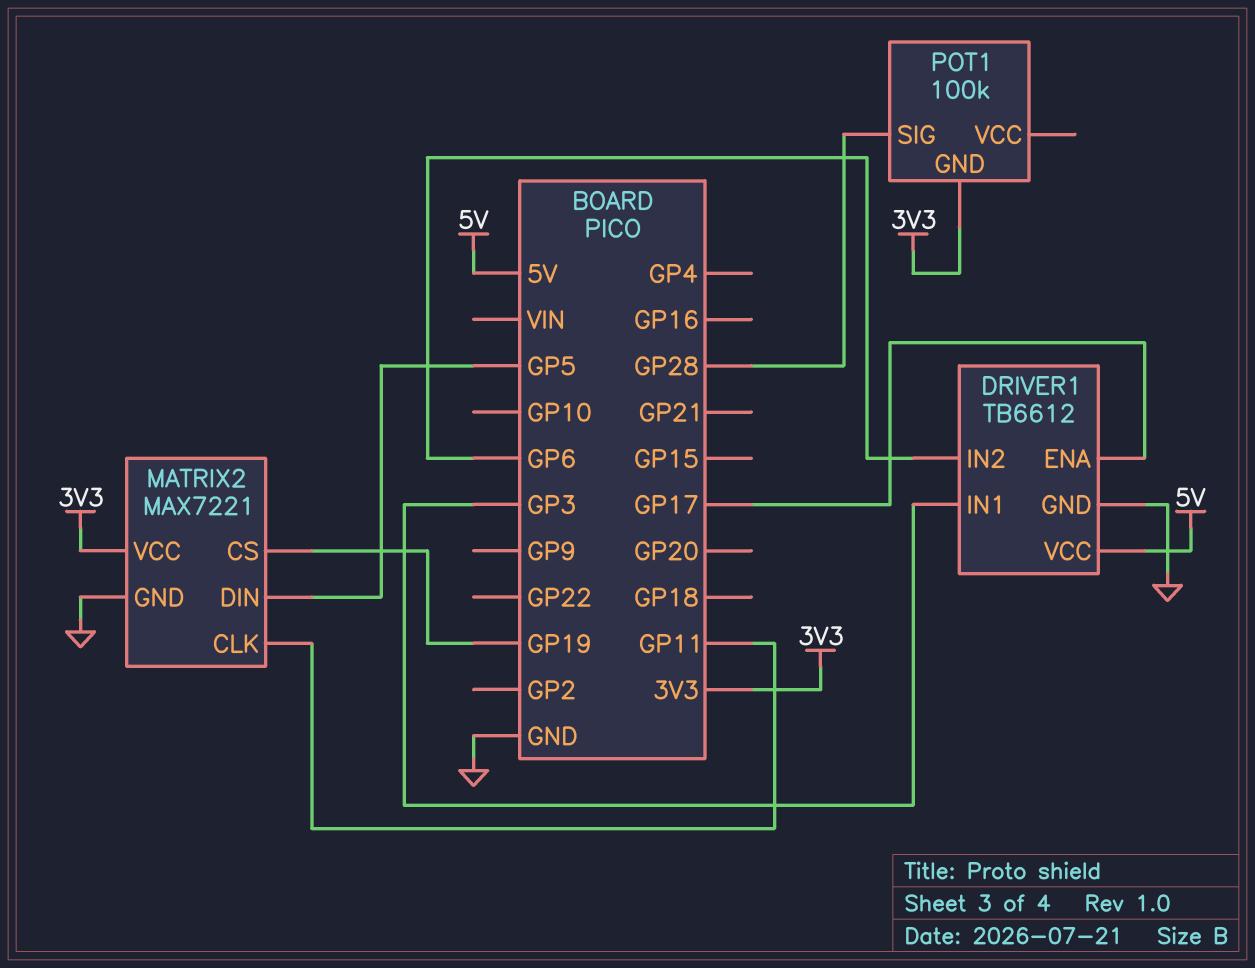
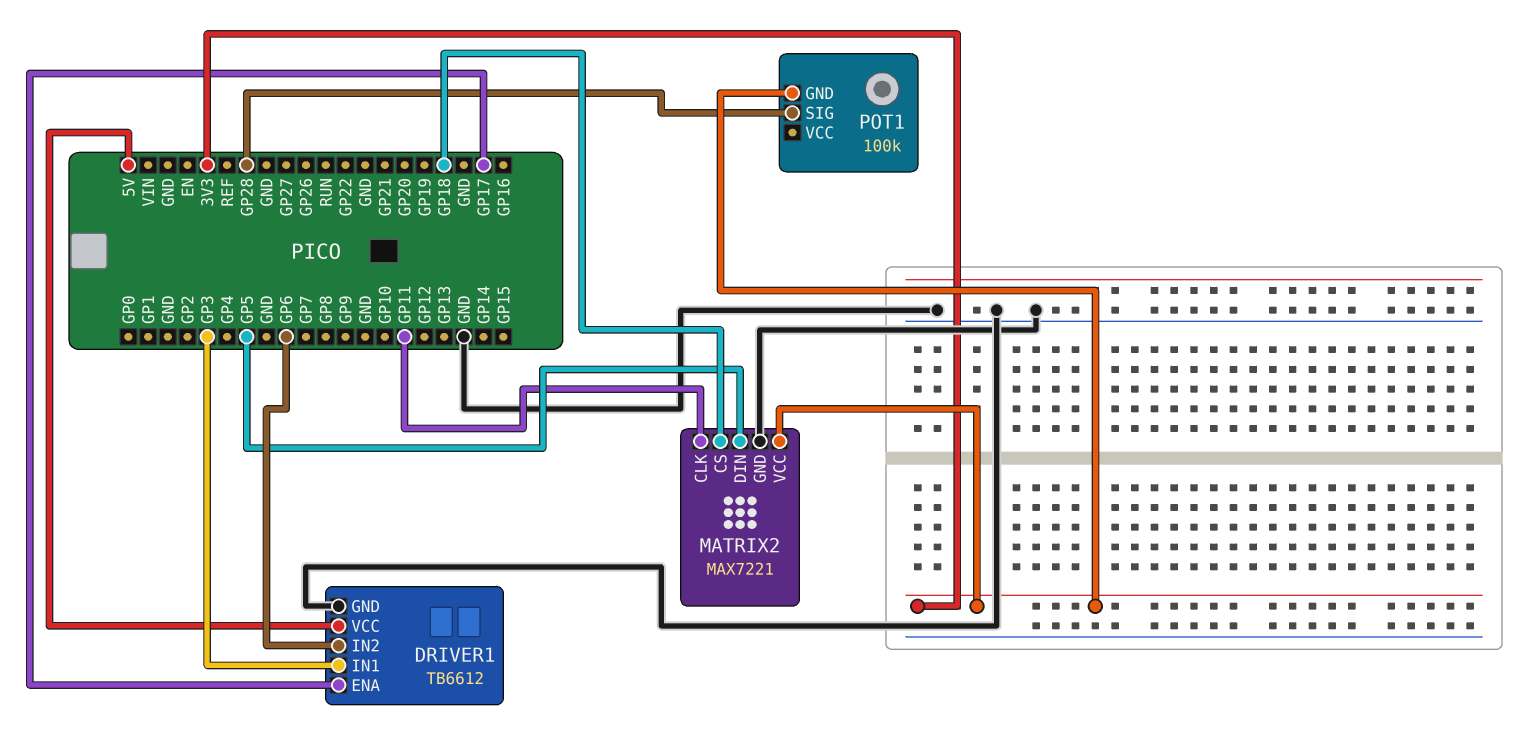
MATRIX2 pin CS: GP19 -> GP18

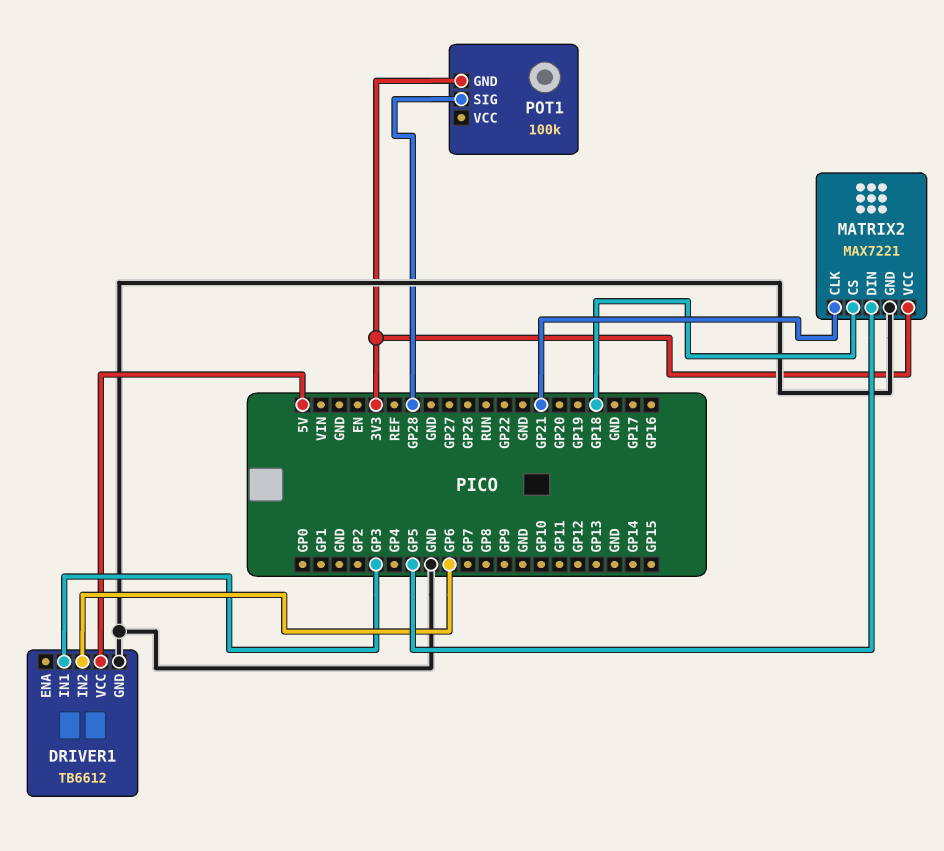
DRIVER1 pin ENA: GP17 -> none
MATRIX2 pin CLK: GP11 -> GP21

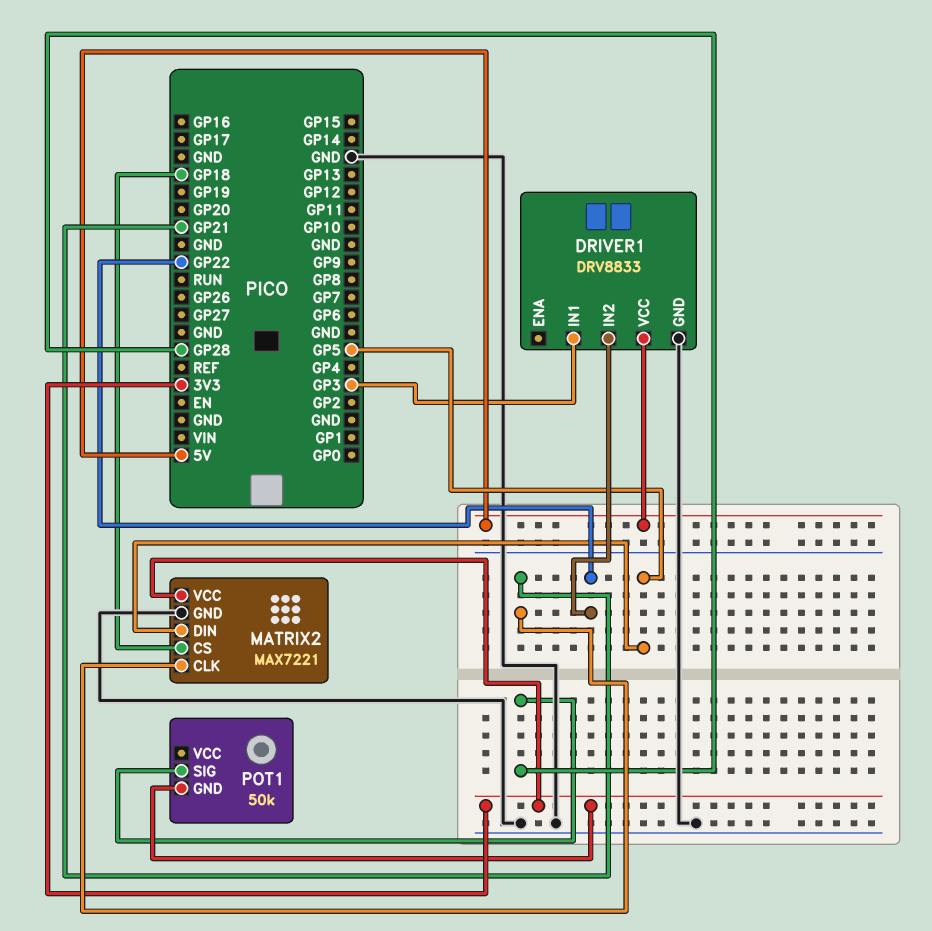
DRIVER1: TB6612 -> DRV8833
DRIVER1 pin IN2: GP6 -> GP22
POT1: 100k -> 50k

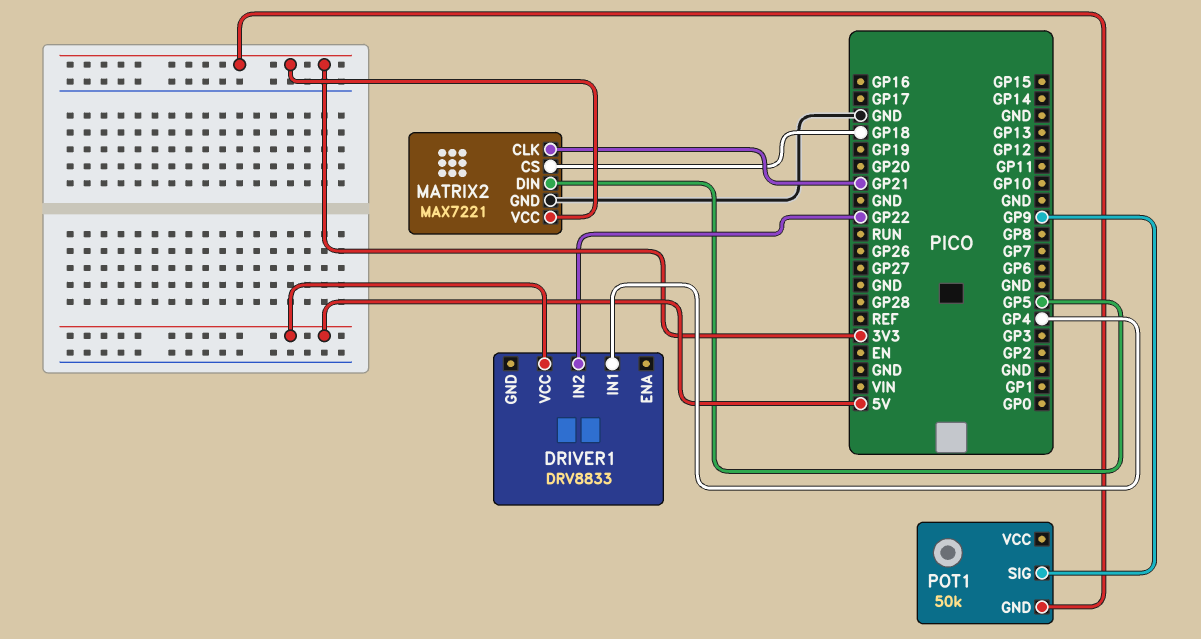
DRIVER1 pin GND: GND -> none
DRIVER1 pin IN1: GP3 -> GP4
POT1 pin SIG: GP28 -> GP9

